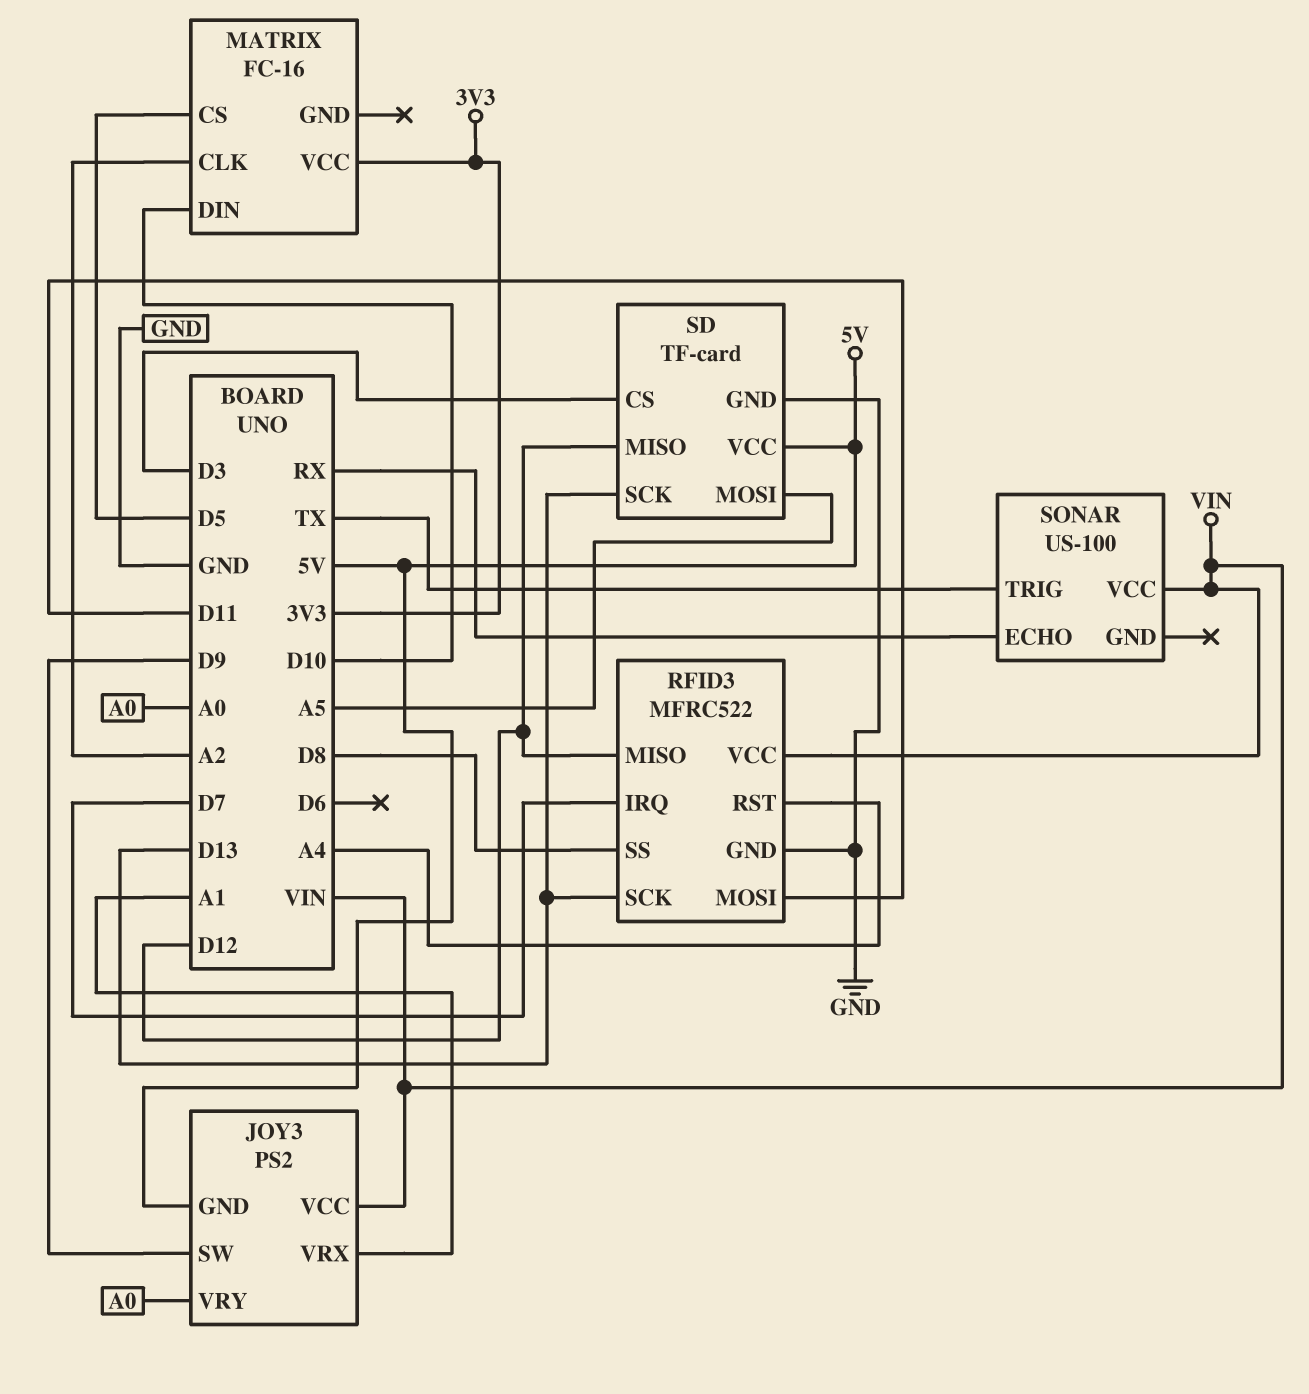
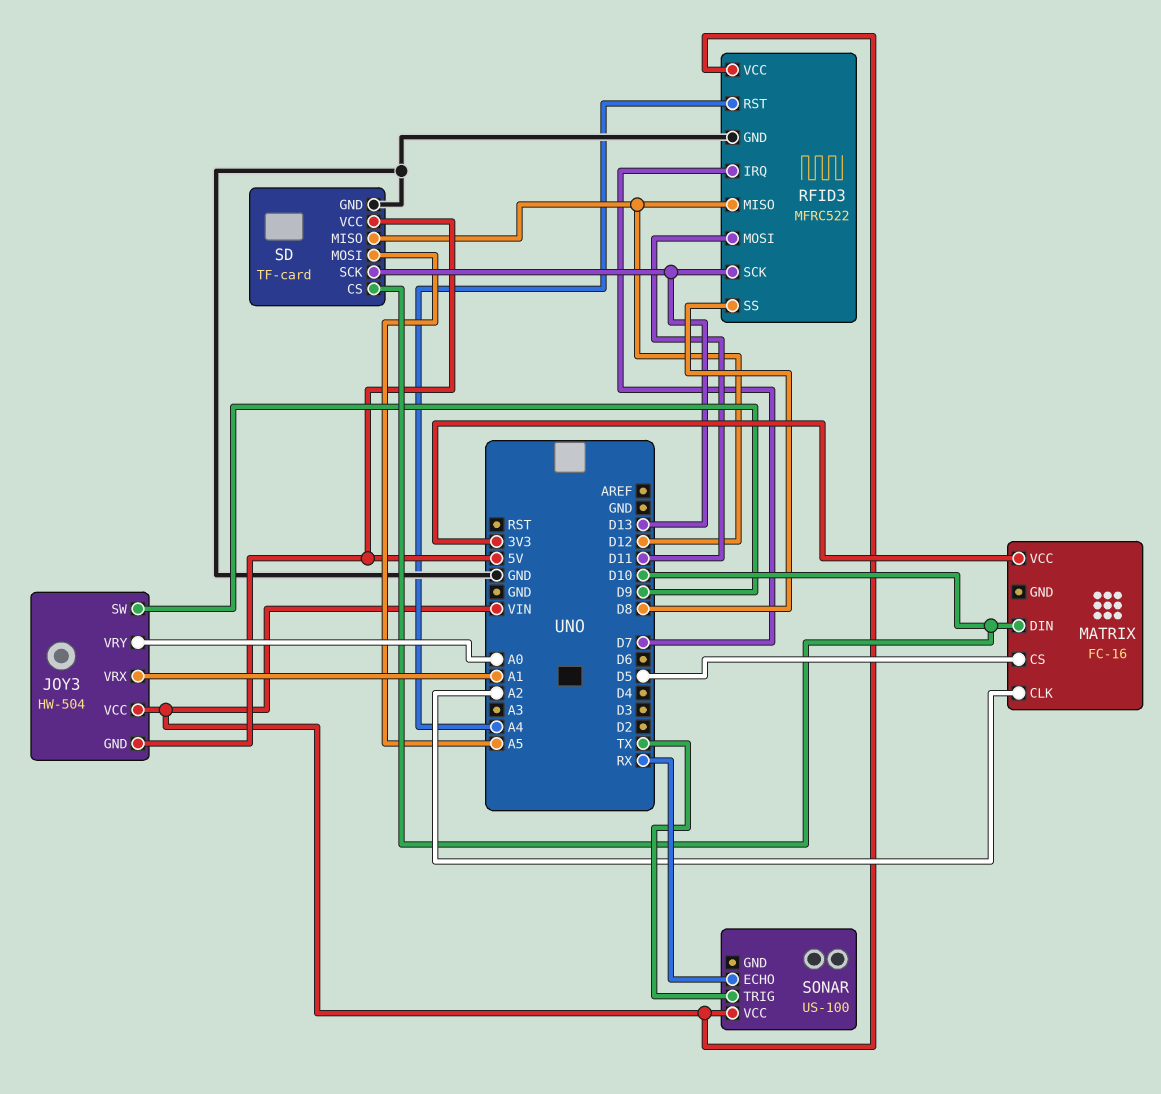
JOY3: PS2 -> HW-504
SD pin CS: D3 -> D10

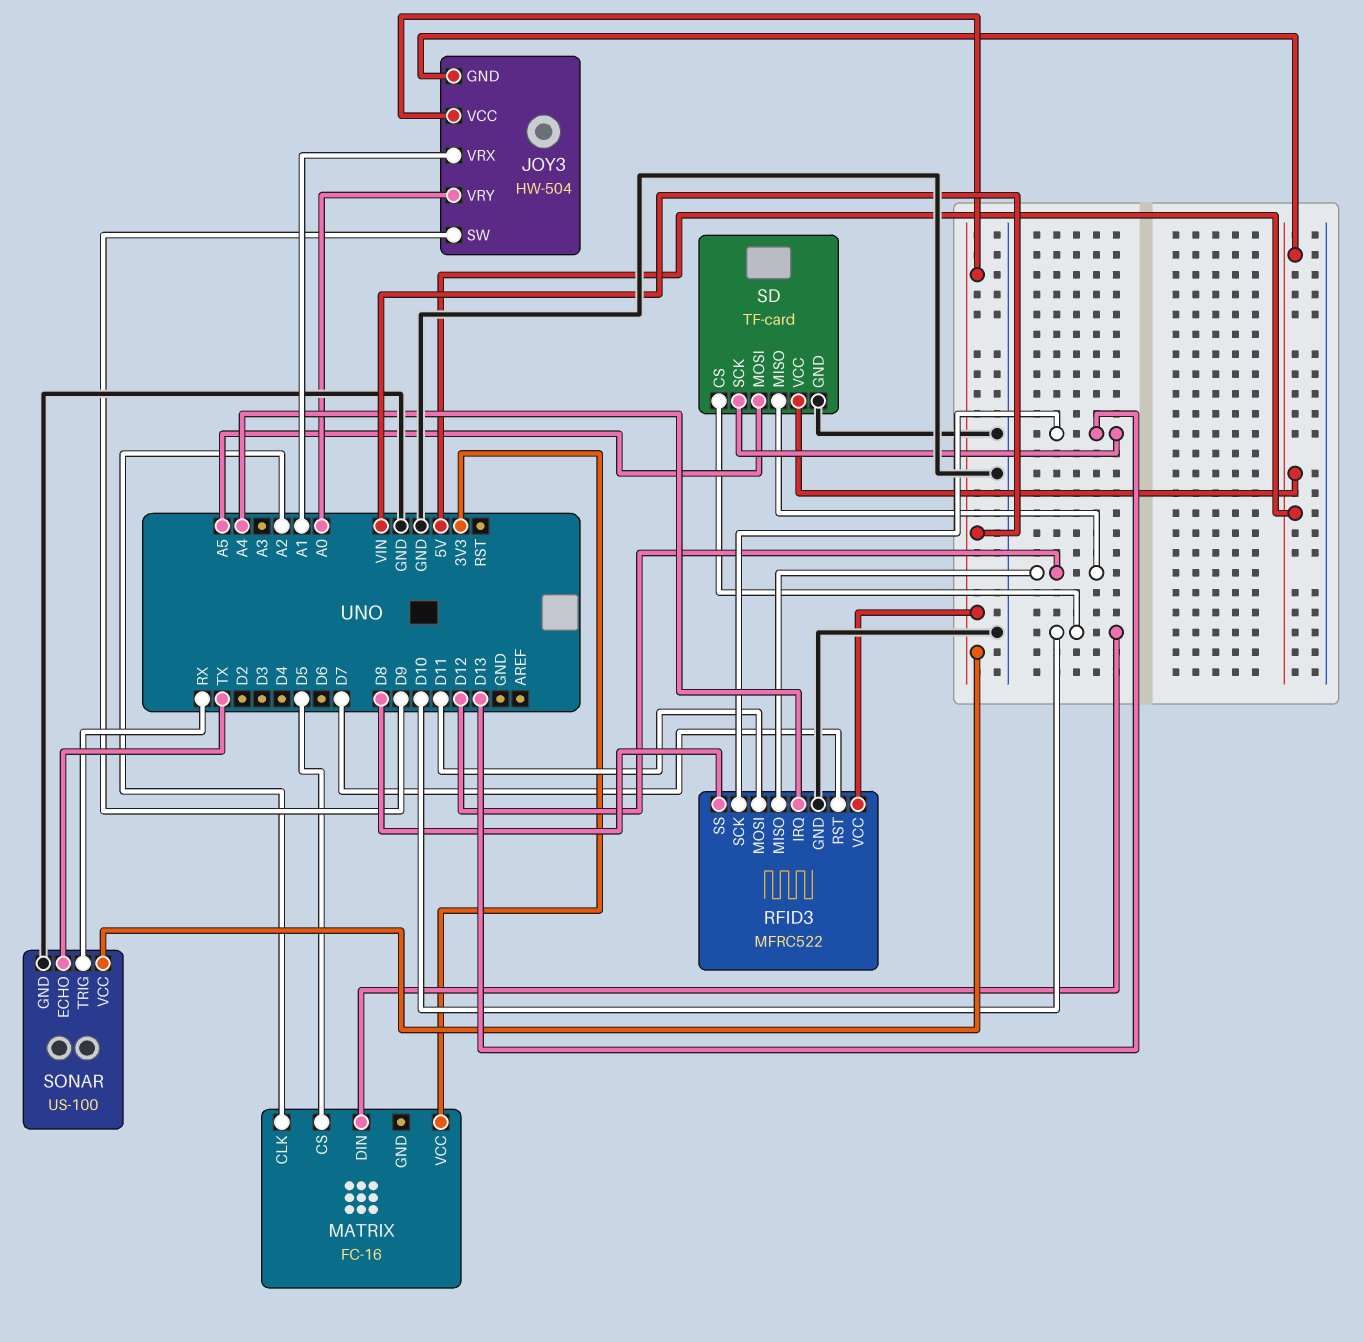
RFID3 pin IRQ: D7 -> A4
RFID3 pin RST: A4 -> D7
SONAR pin ECHO: RX -> TX
SONAR pin GND: none -> GND
SONAR pin TRIG: TX -> RX

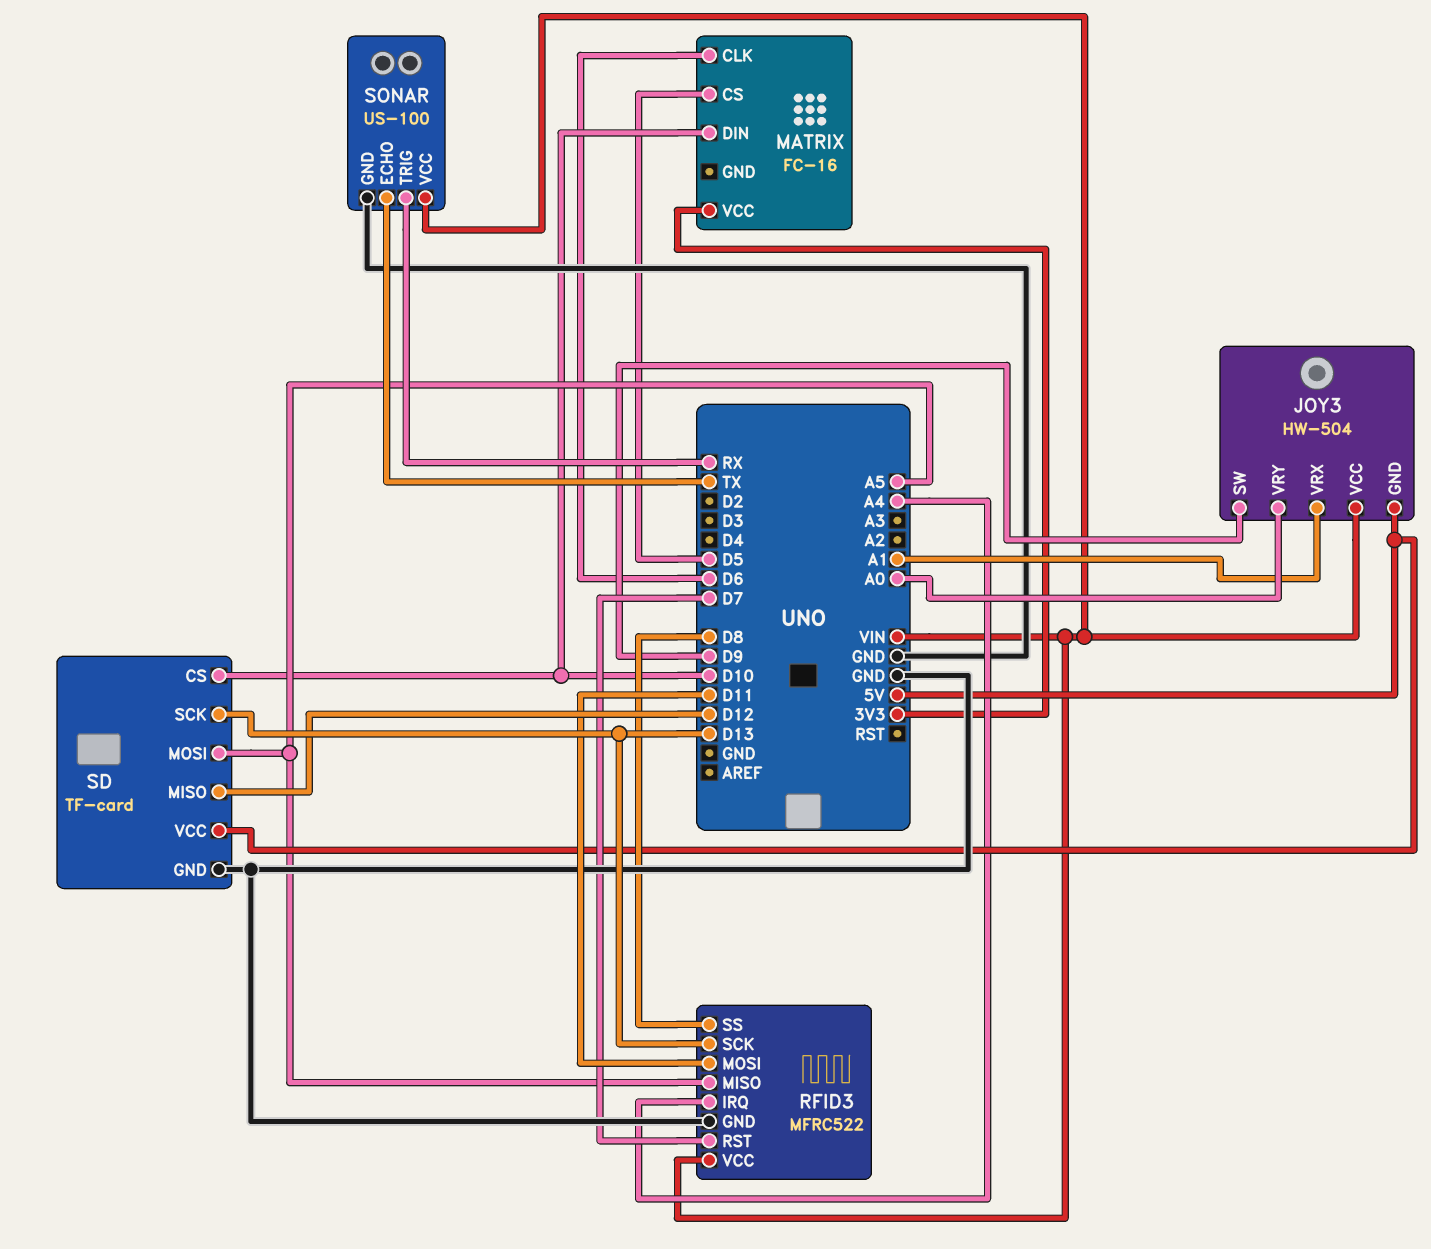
MATRIX pin CLK: A2 -> D6
RFID3 pin MISO: D12 -> A5

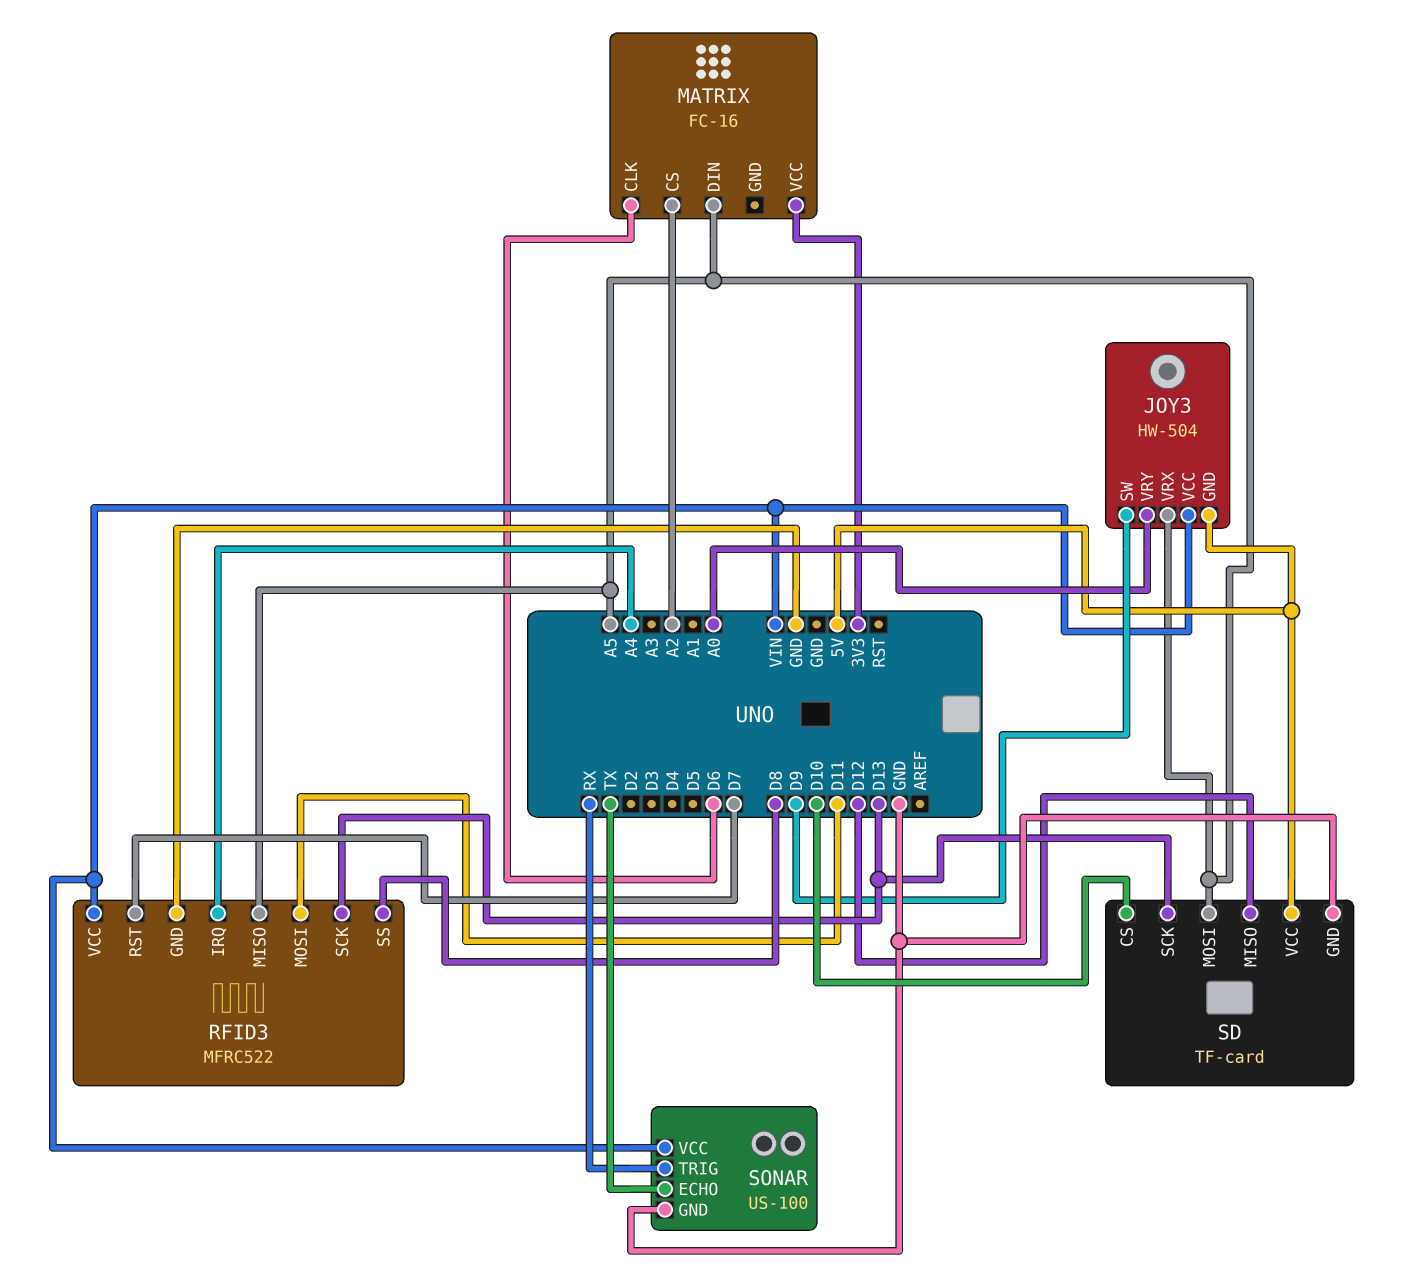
JOY3 pin VRX: A1 -> A5
MATRIX pin CS: D5 -> A2
MATRIX pin DIN: D10 -> A5

